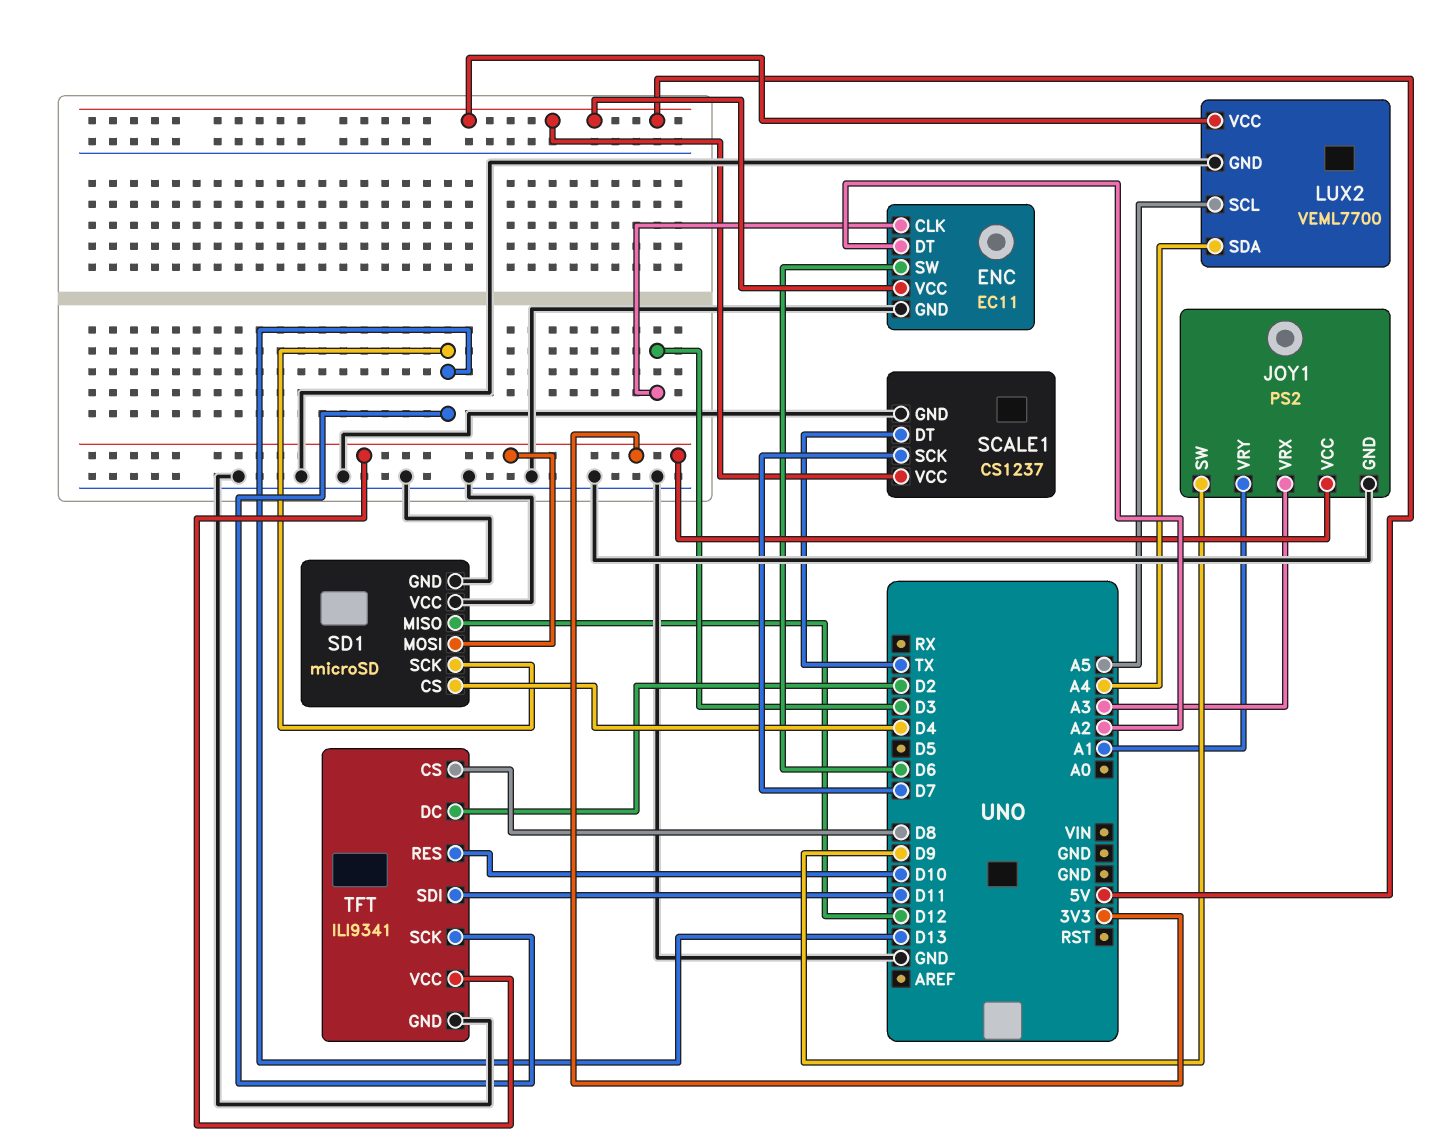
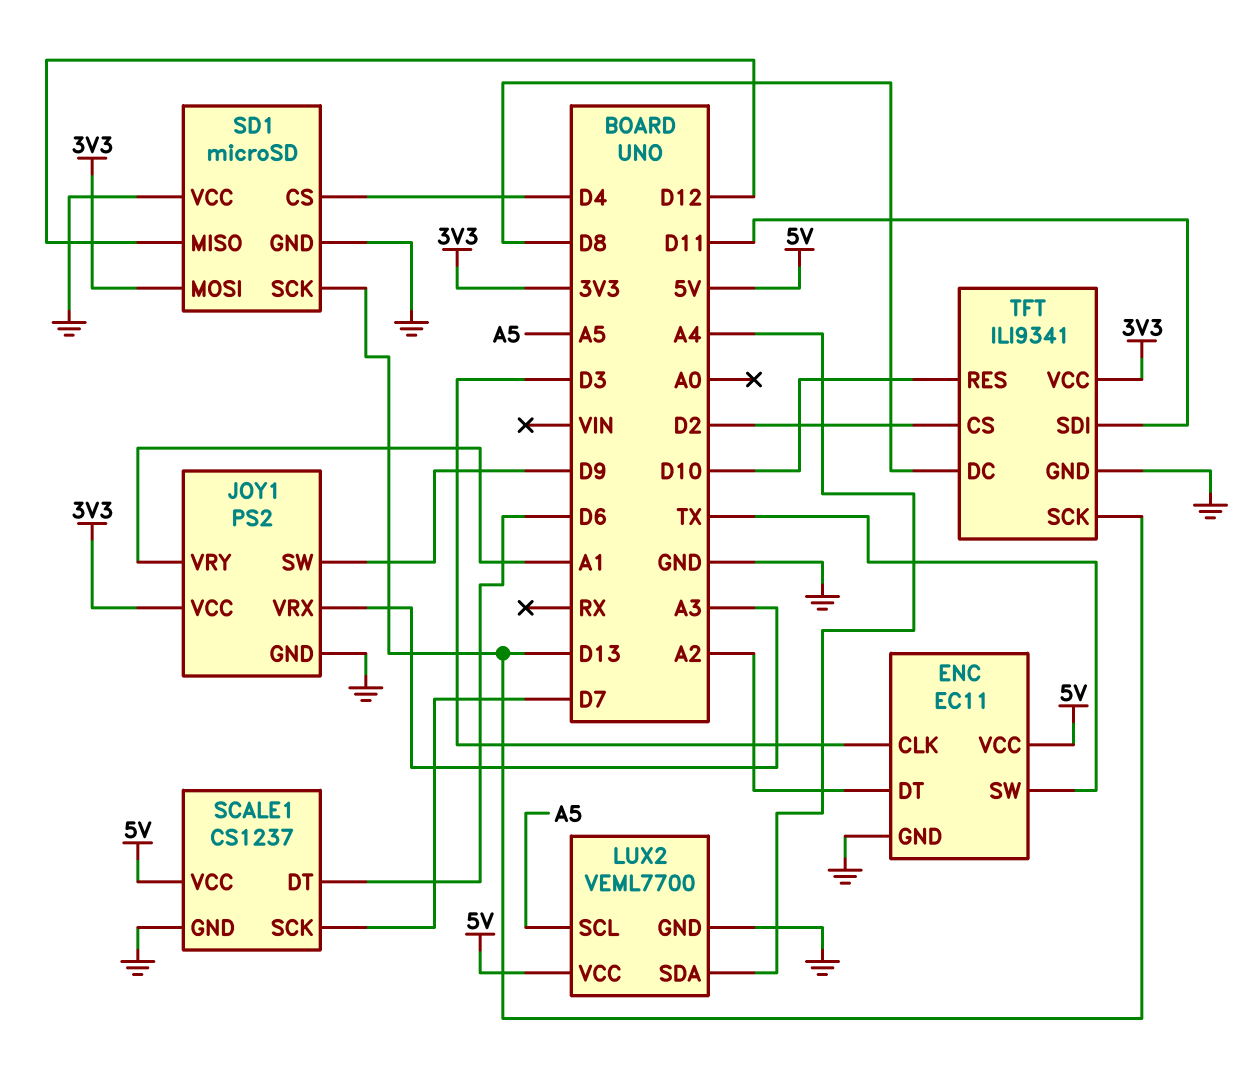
ENC pin SW: D6 -> TX
SCALE1 pin DT: TX -> D6
TFT pin CS: D8 -> D2
TFT pin DC: D2 -> D8

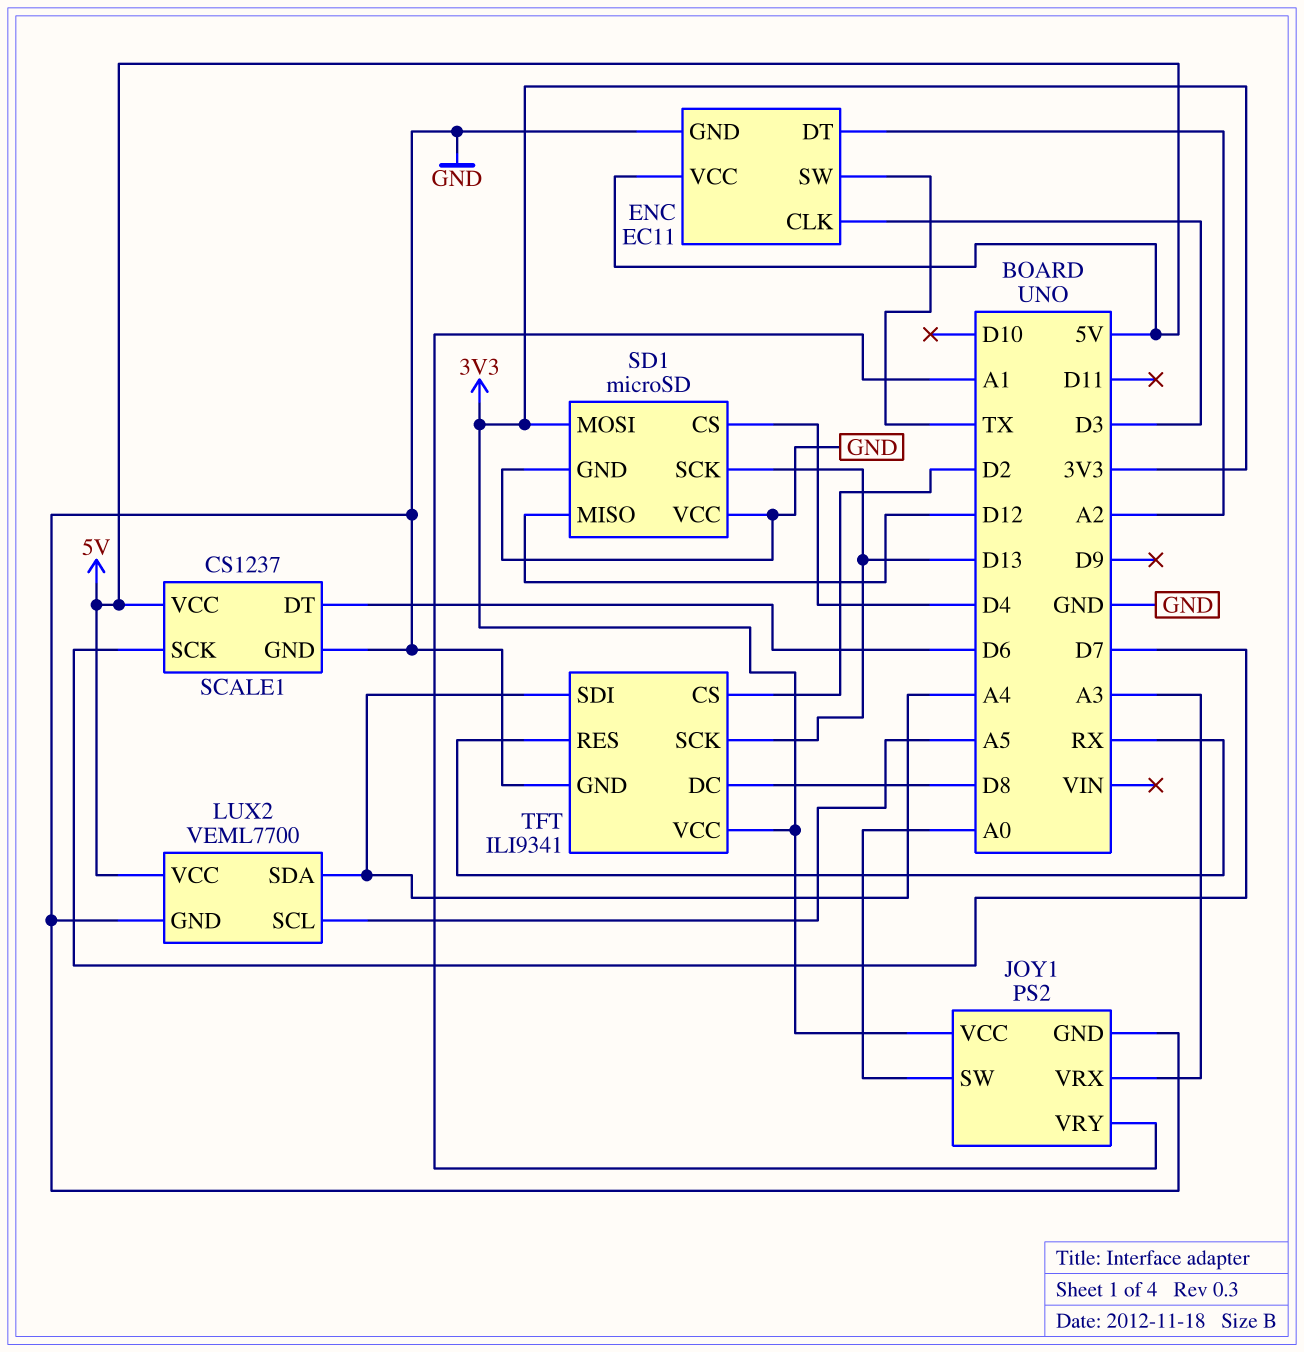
JOY1 pin SW: D9 -> A0
TFT pin RES: D10 -> RX
TFT pin SDI: D11 -> A4

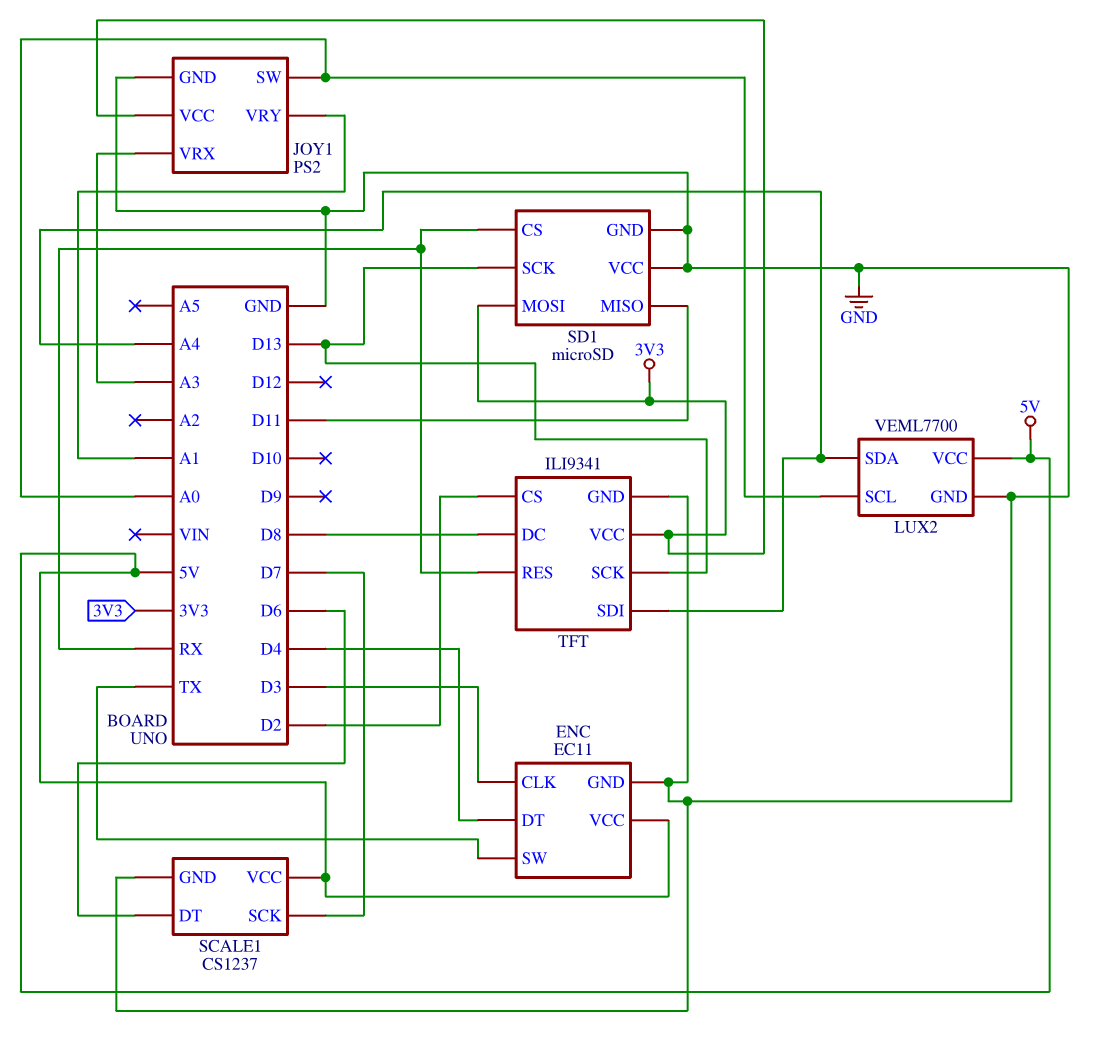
ENC pin DT: A2 -> D4
LUX2 pin SCL: A5 -> A0
SD1 pin CS: D4 -> RX
SD1 pin MISO: D12 -> D11

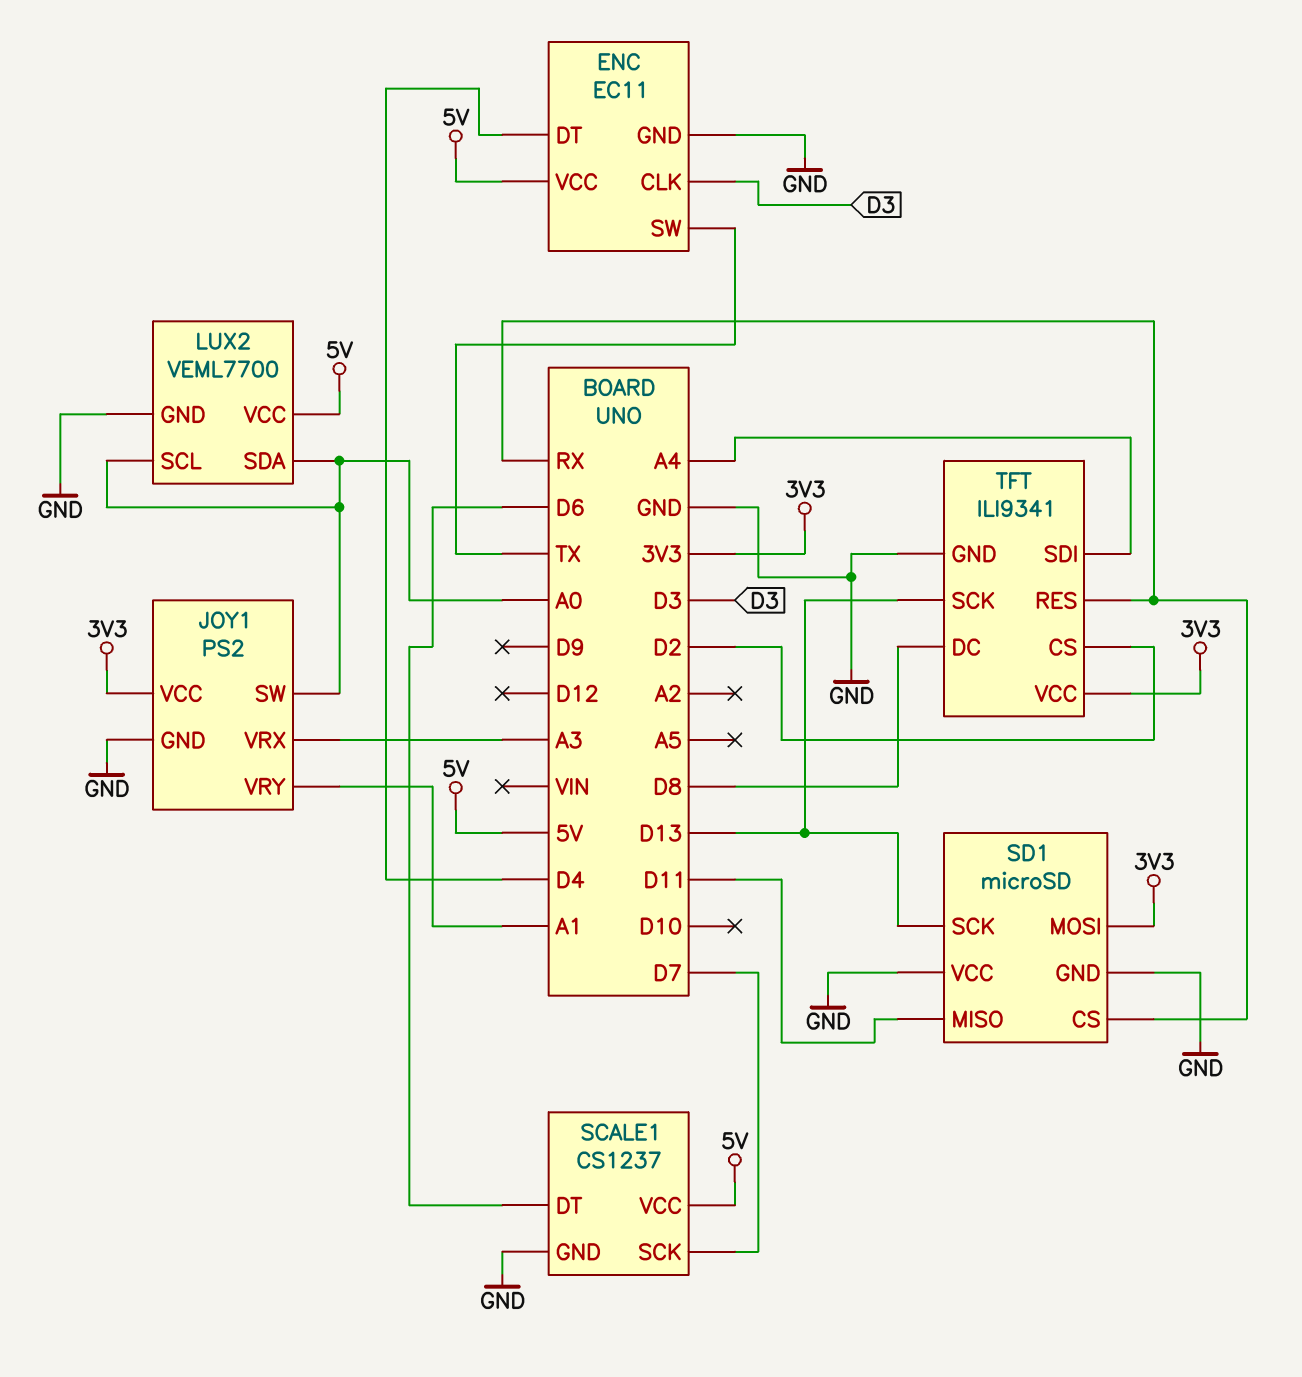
LUX2 pin SDA: A4 -> A0

